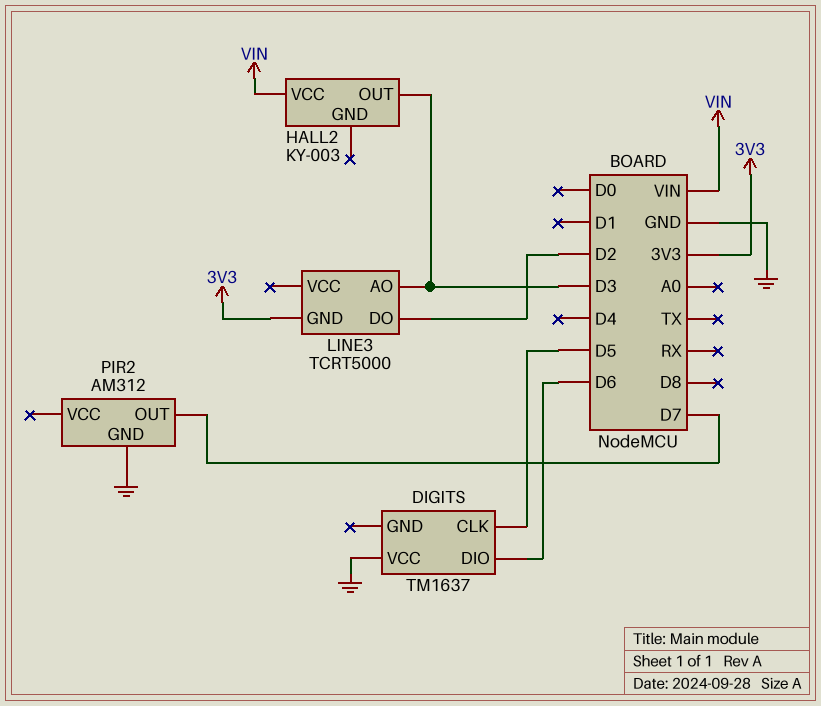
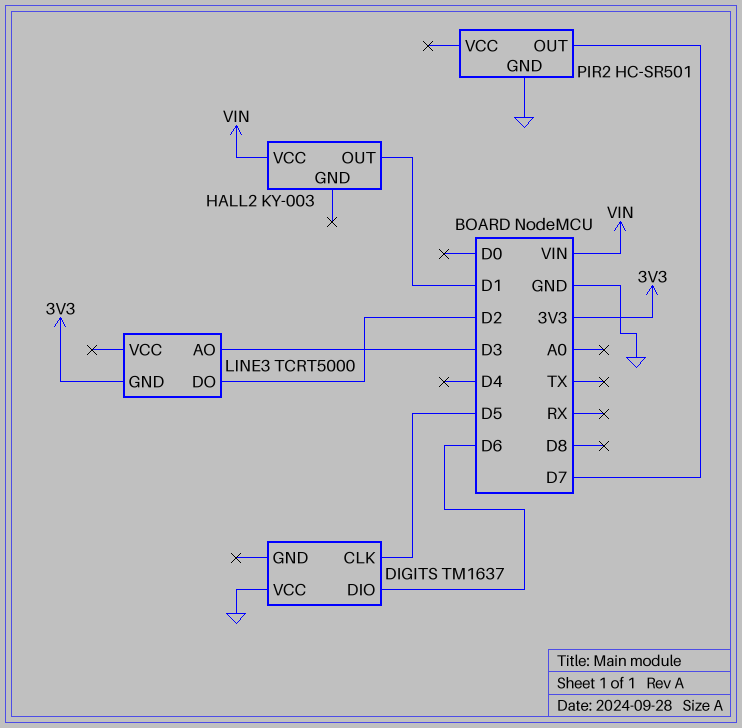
HALL2 pin OUT: D3 -> D1
PIR2: AM312 -> HC-SR501

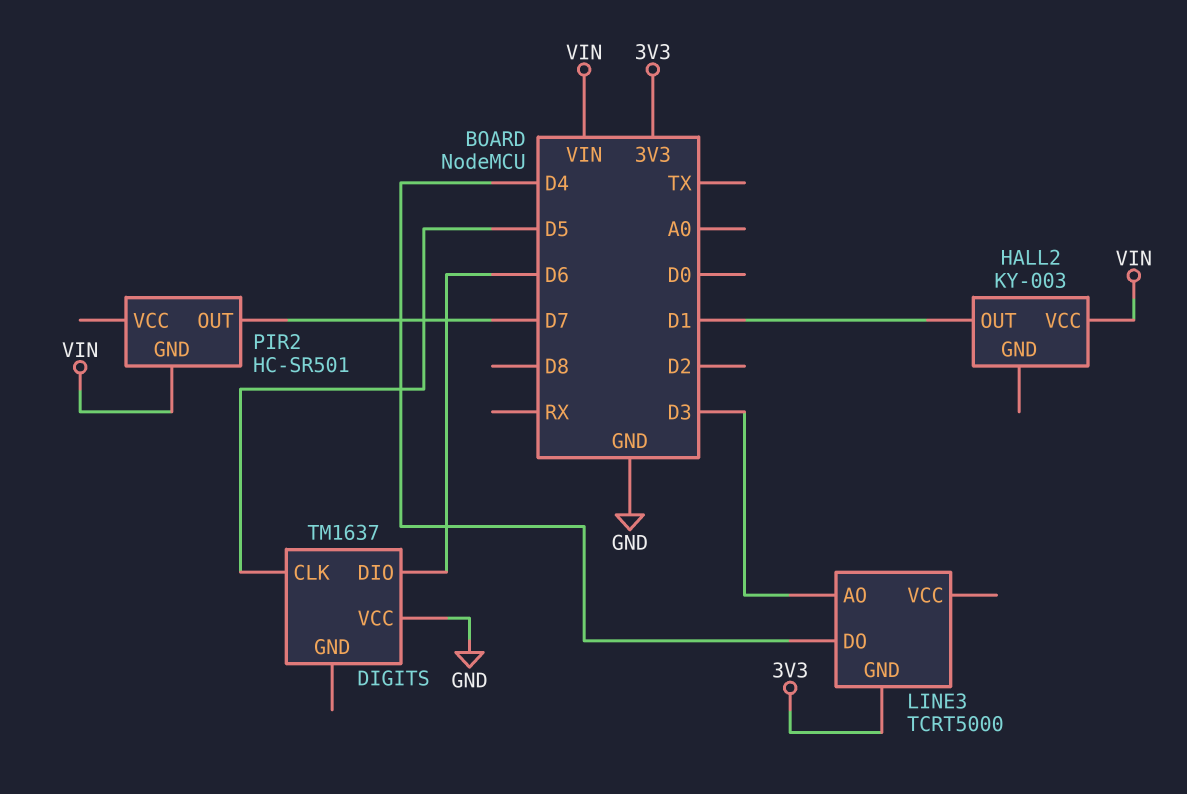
LINE3 pin DO: D2 -> D4
PIR2 pin GND: GND -> VIN

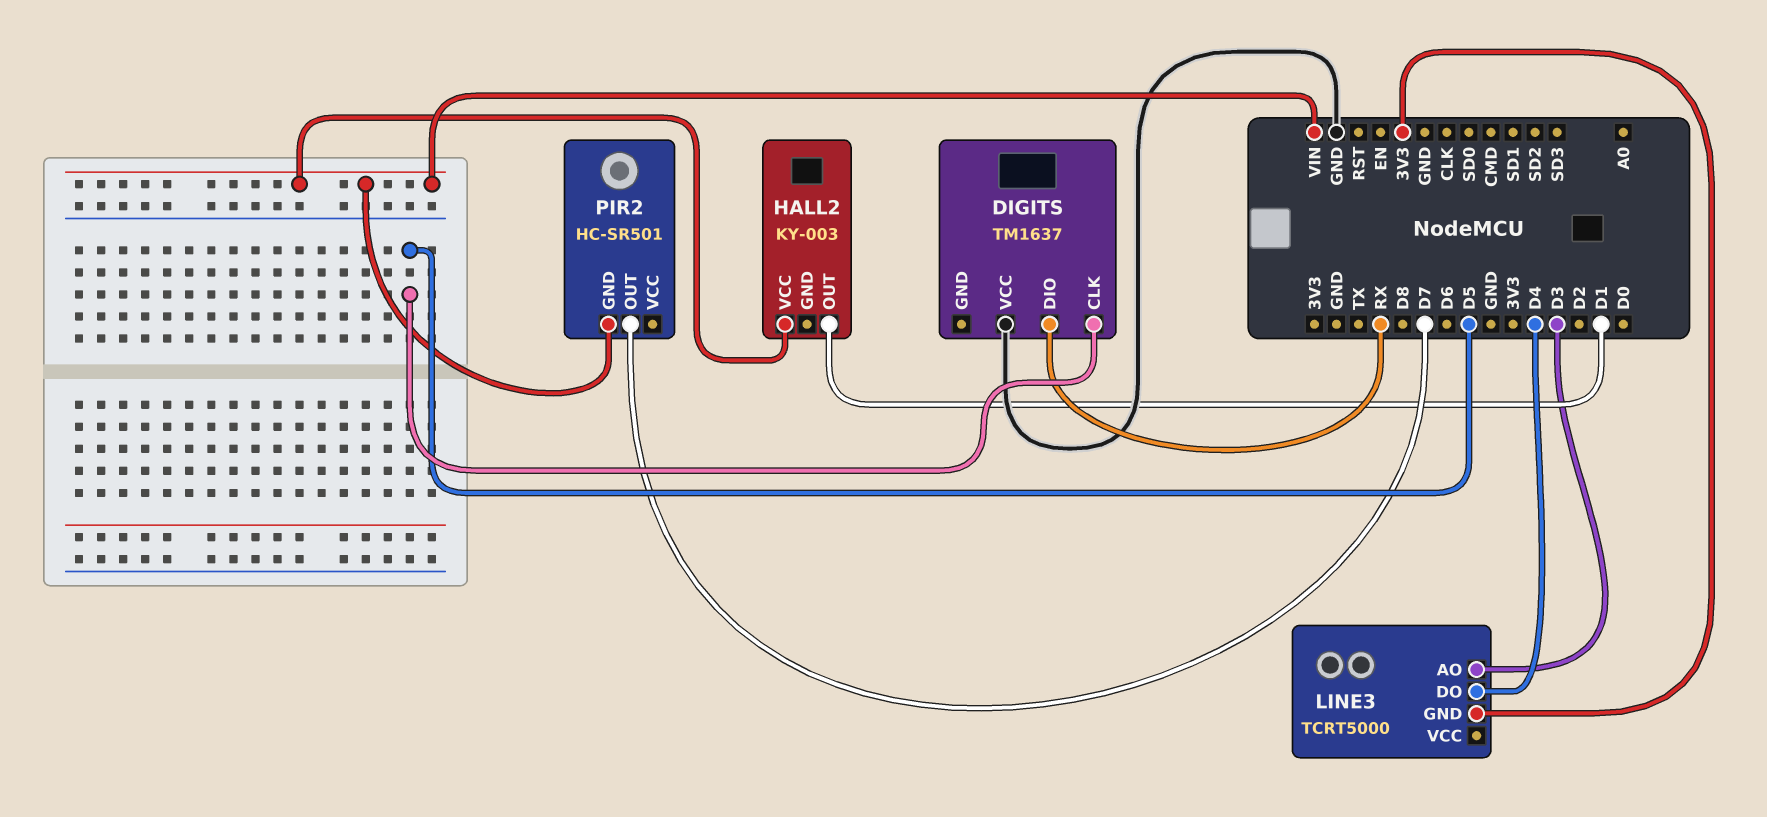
DIGITS pin DIO: D6 -> RX

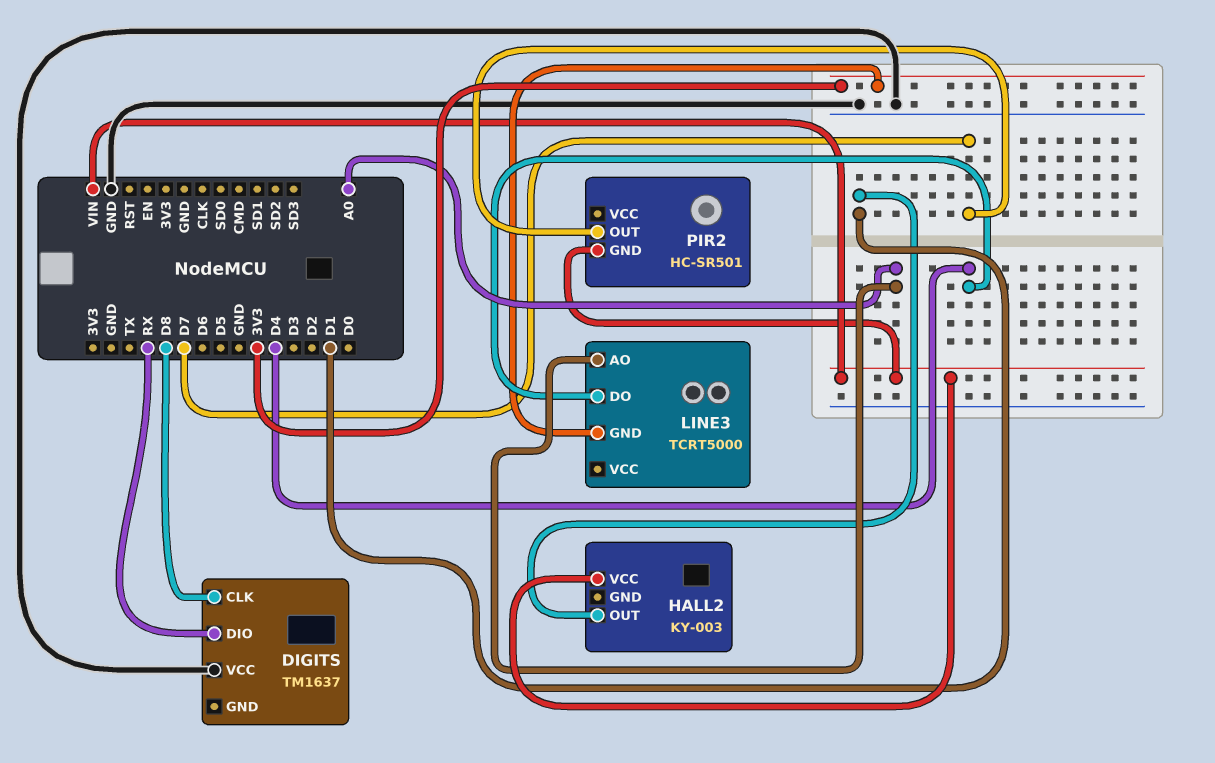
DIGITS pin CLK: D5 -> D8
LINE3 pin AO: D3 -> A0

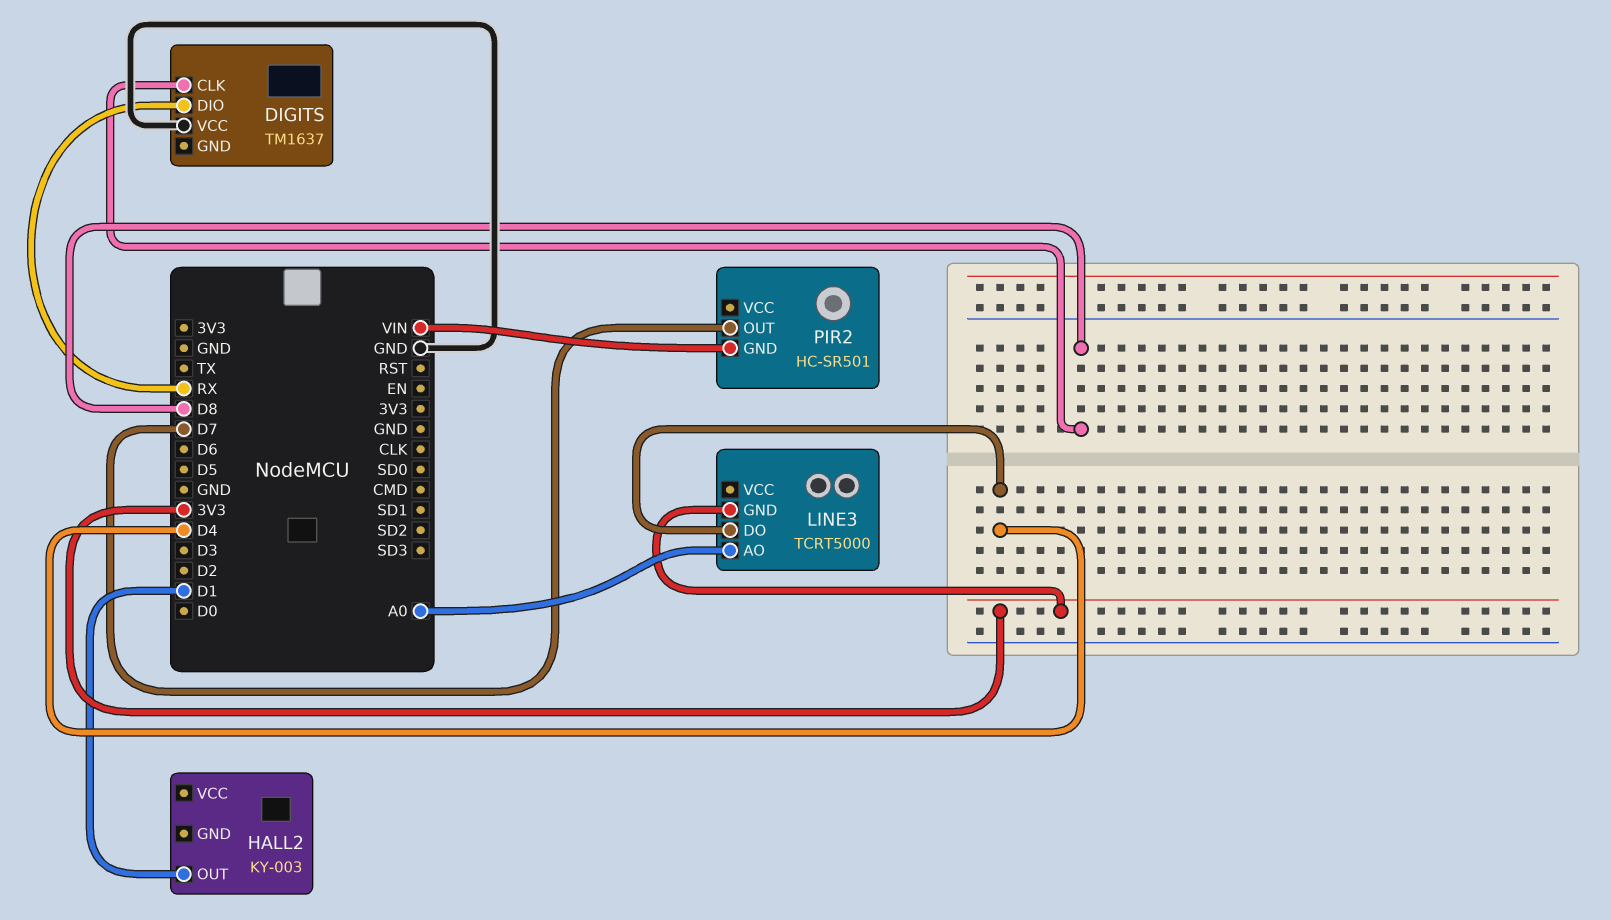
HALL2 pin VCC: VIN -> none

